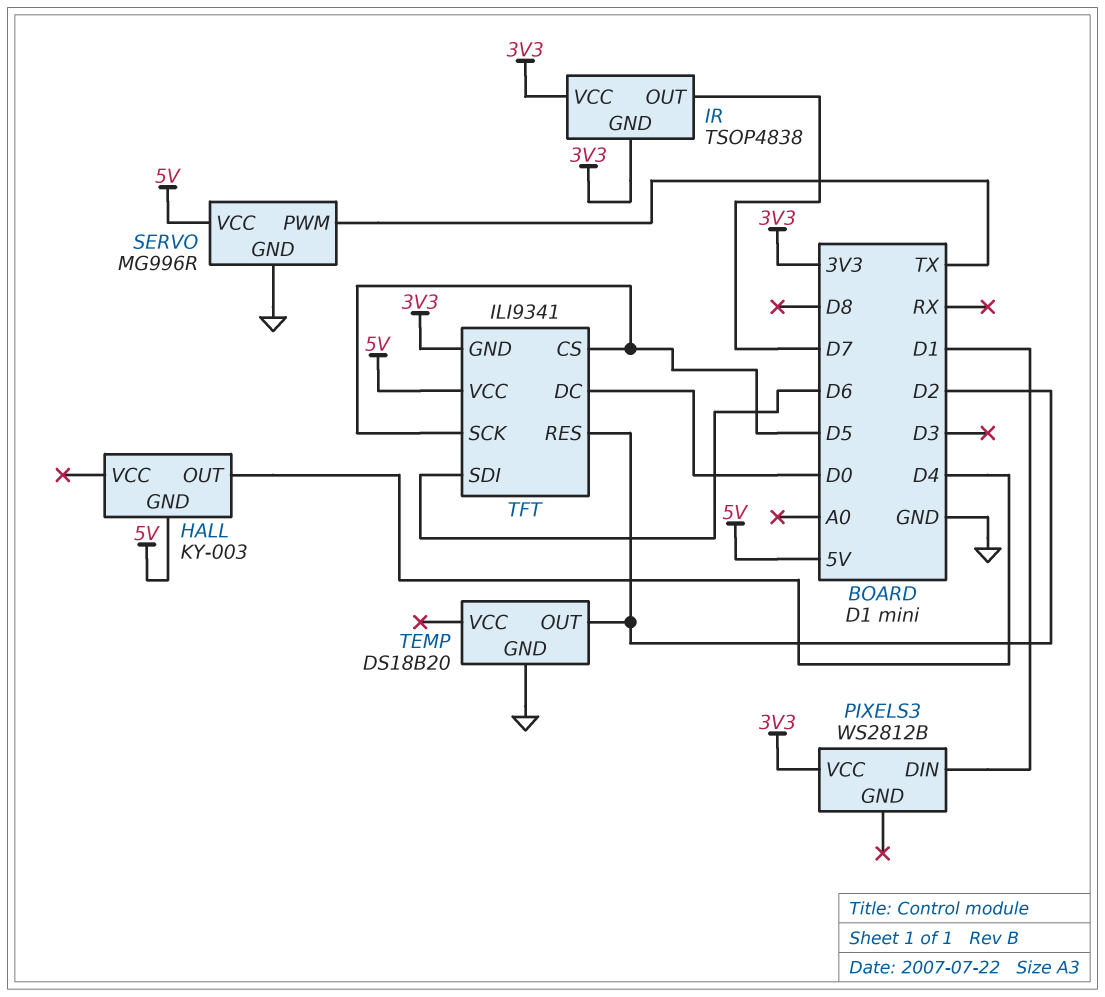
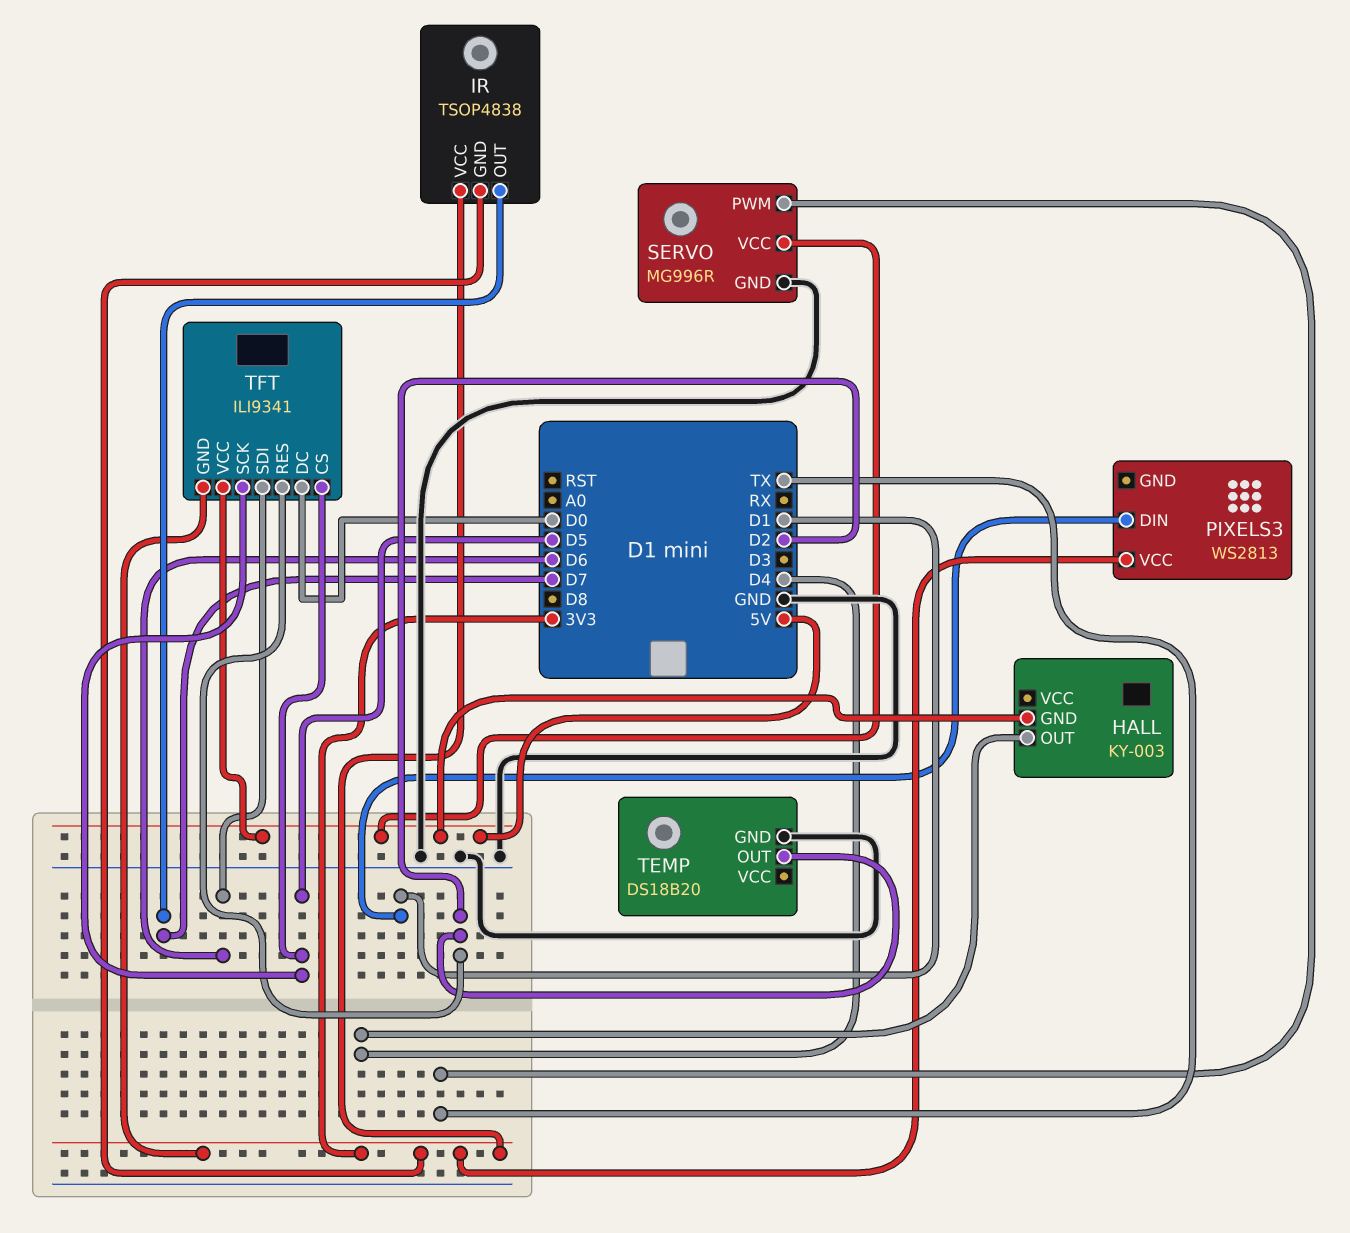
PIXELS3: WS2812B -> WS2813

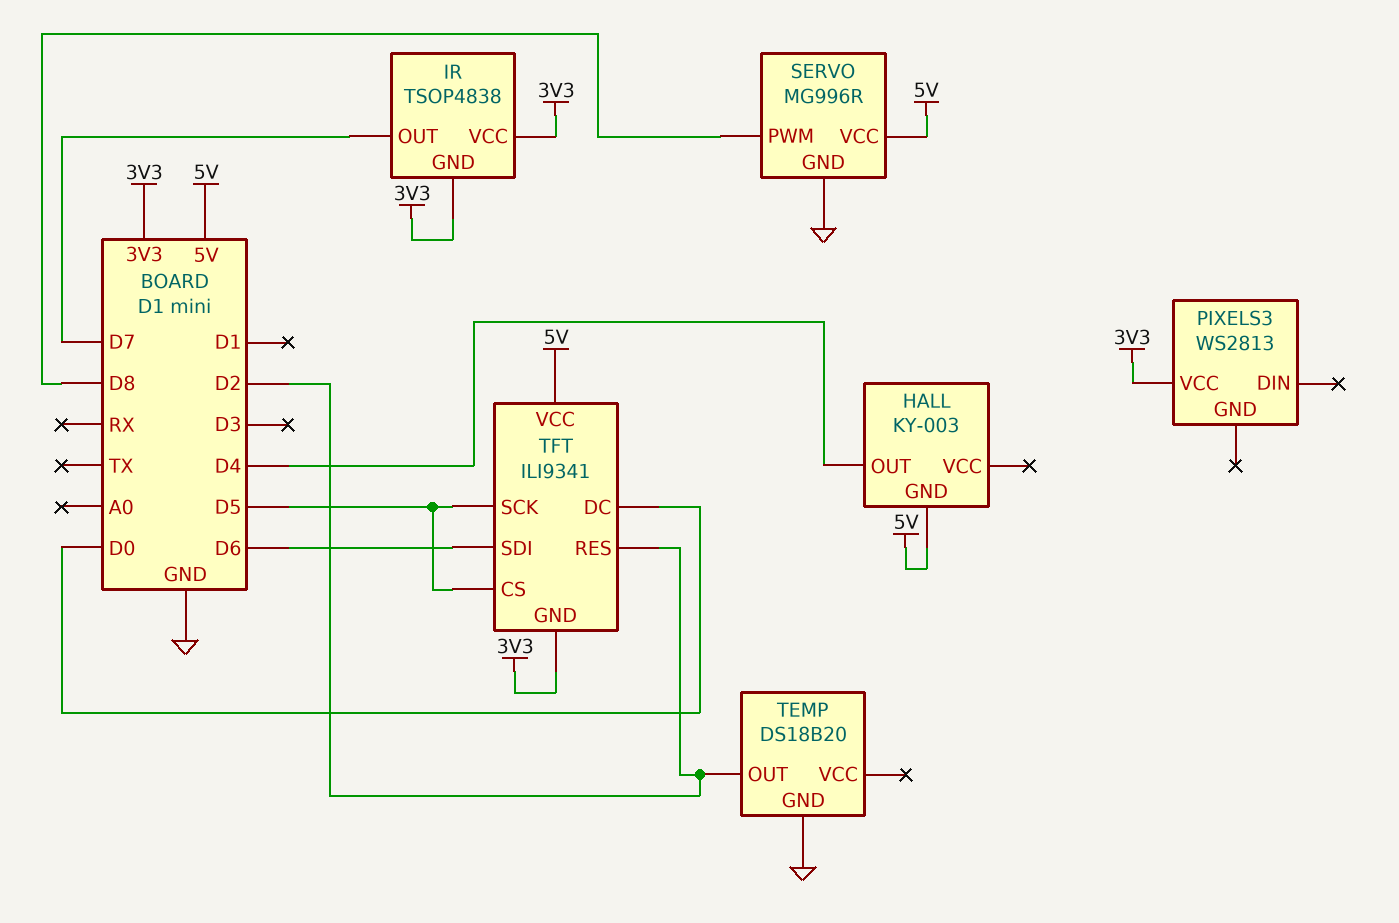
PIXELS3 pin DIN: D1 -> none
SERVO pin PWM: TX -> D8

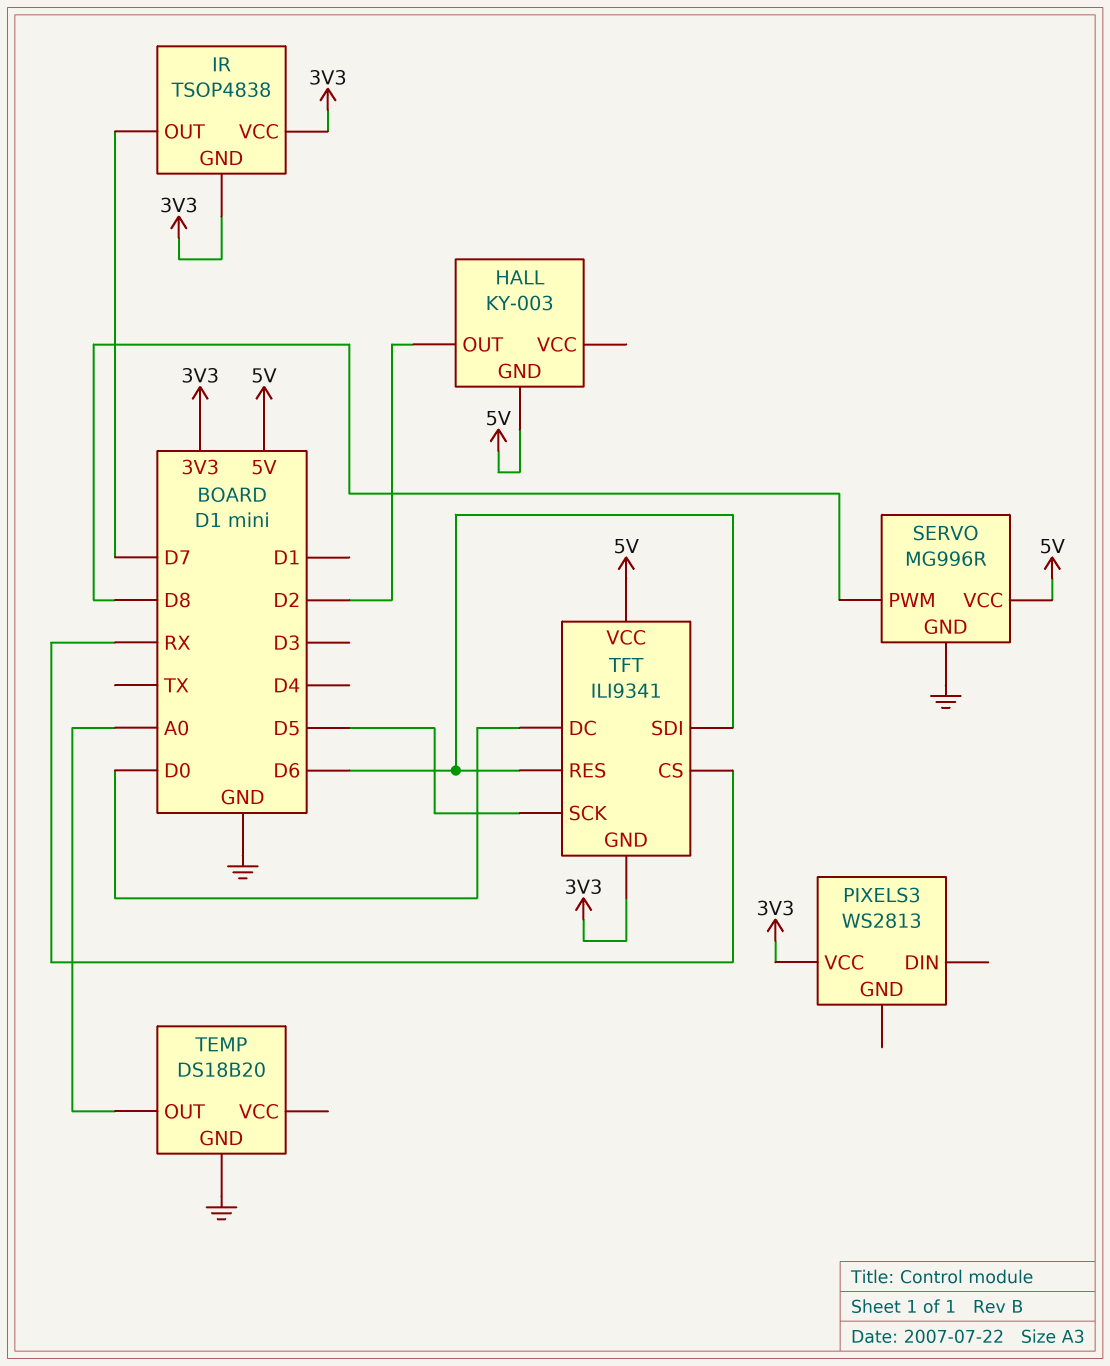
HALL pin OUT: D4 -> D2
TEMP pin OUT: D2 -> A0
TFT pin CS: D5 -> RX
TFT pin RES: D2 -> D6

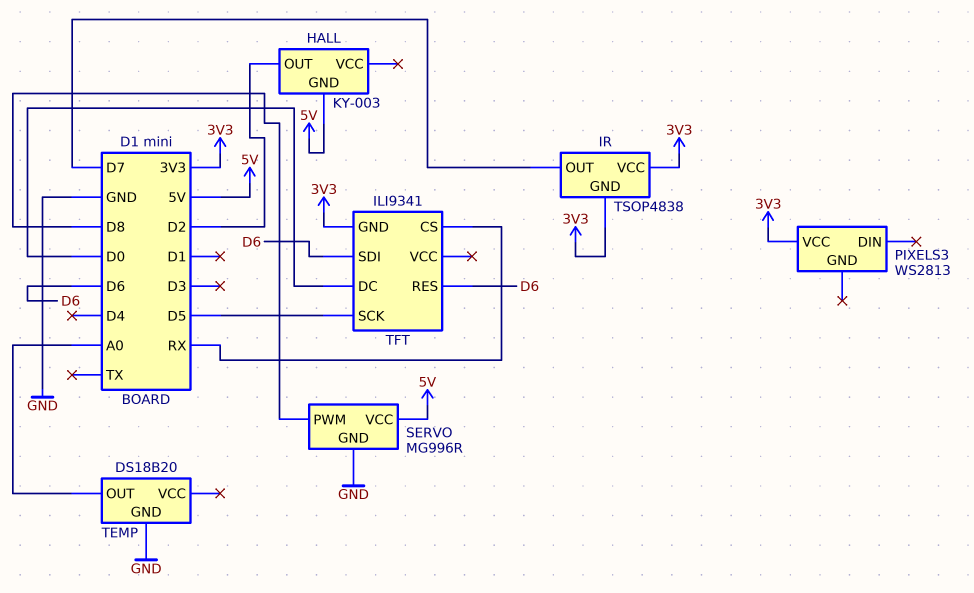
TFT pin VCC: 5V -> none

